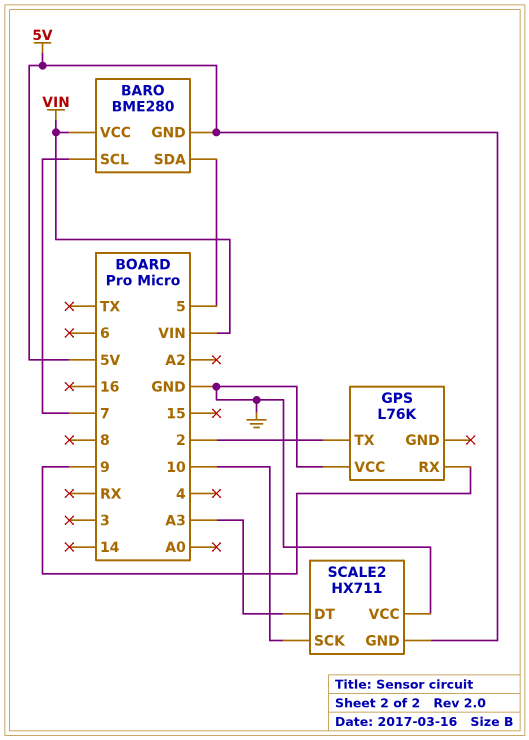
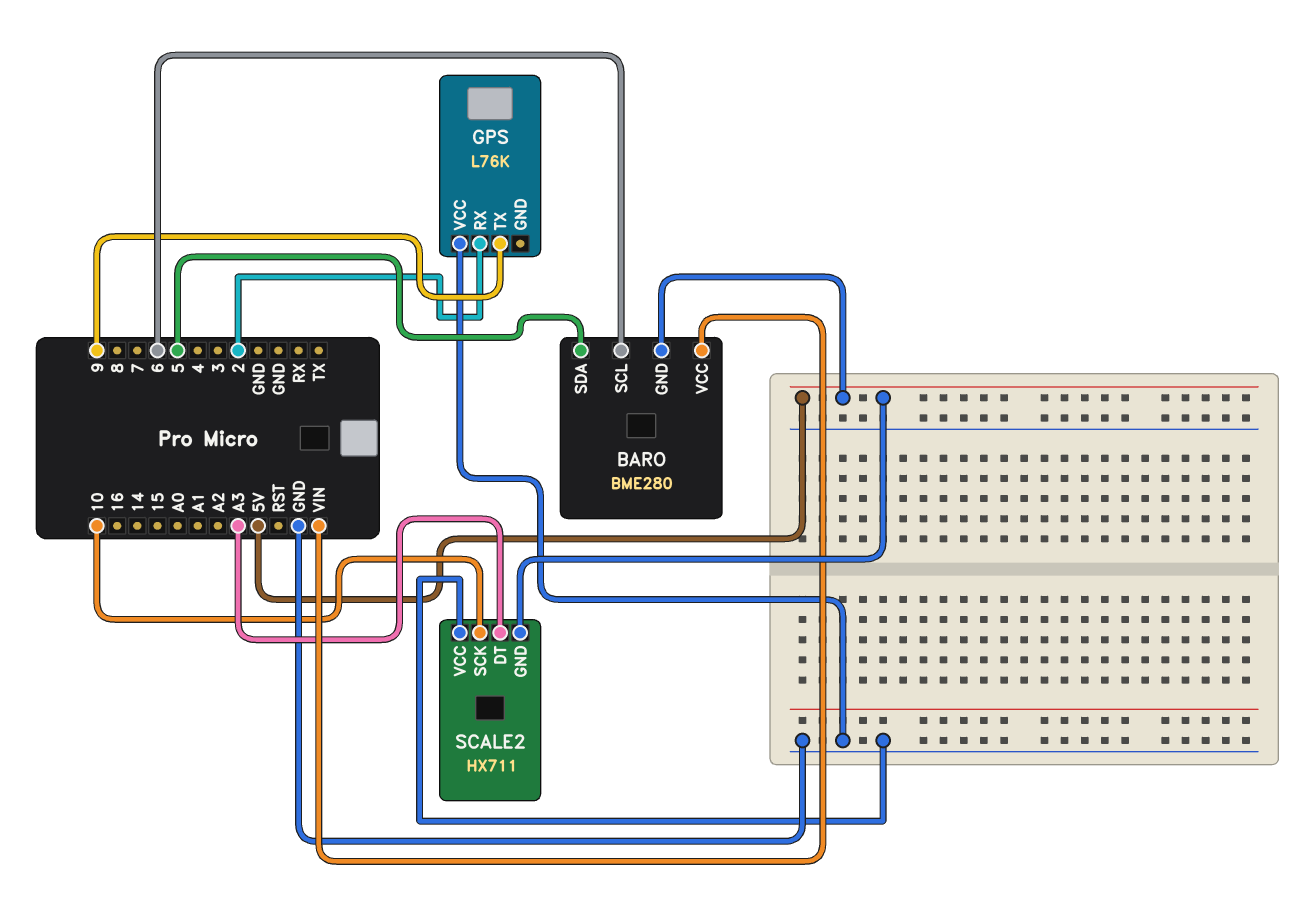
BARO pin SCL: 7 -> 6
GPS pin RX: 9 -> 2
GPS pin TX: 2 -> 9

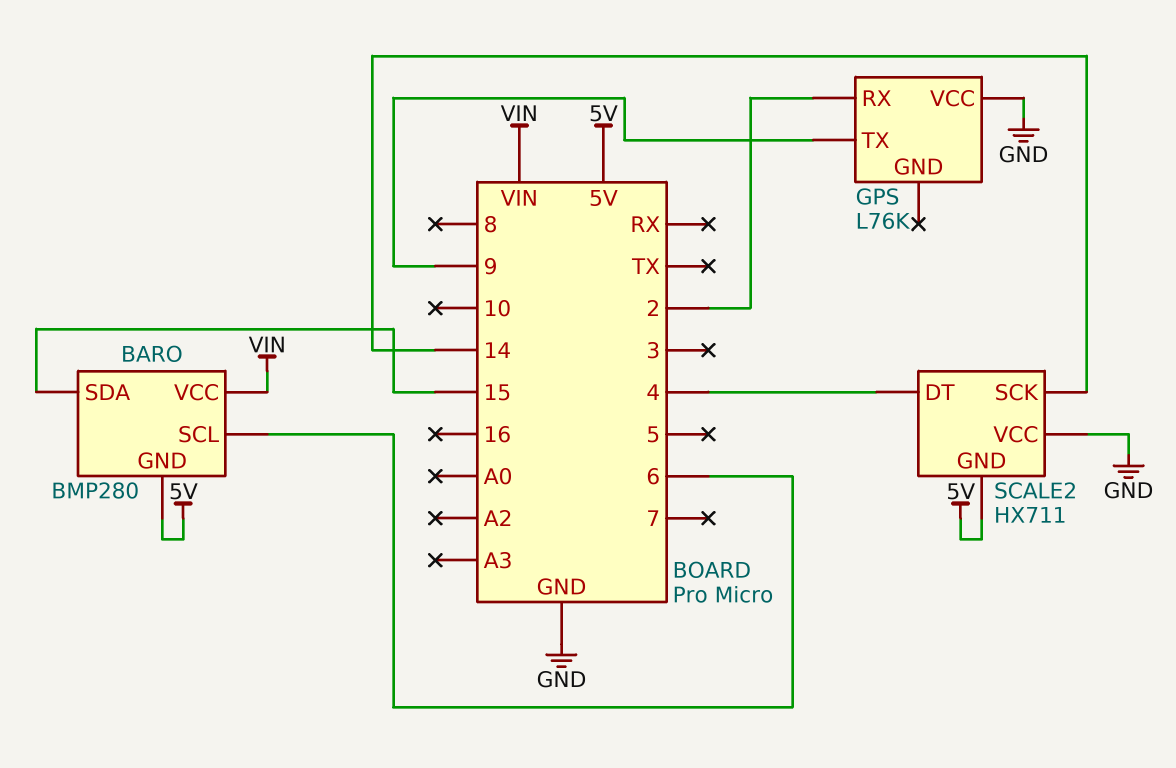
BARO: BME280 -> BMP280
BARO pin SDA: 5 -> 15
SCALE2 pin DT: A3 -> 4
SCALE2 pin SCK: 10 -> 14

